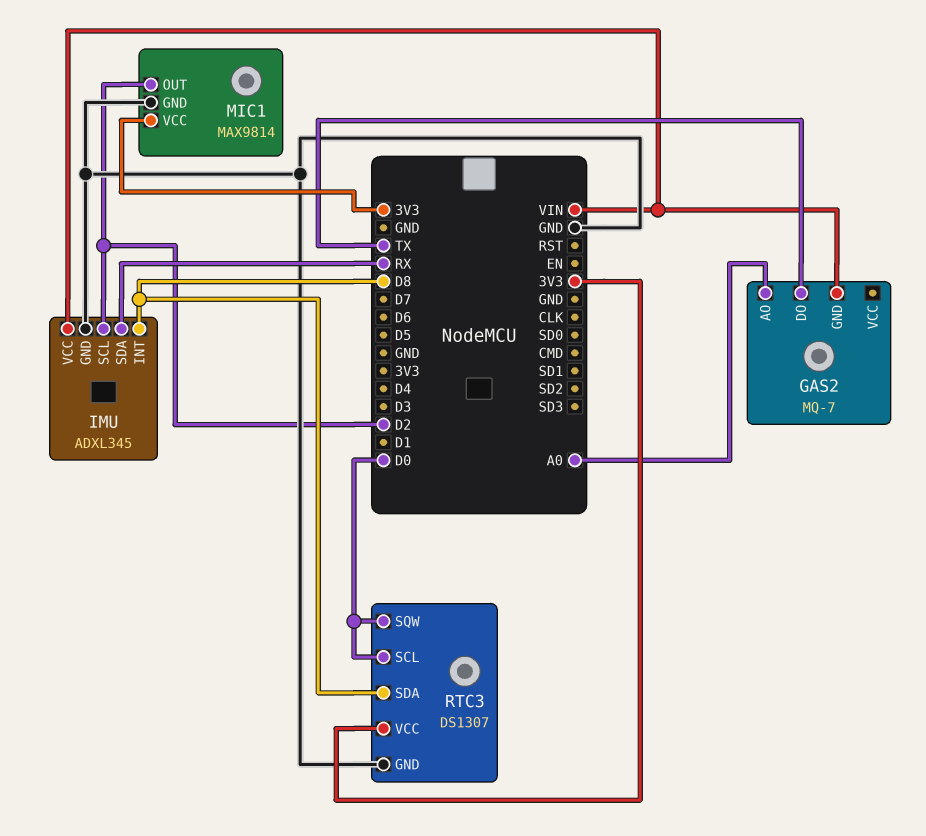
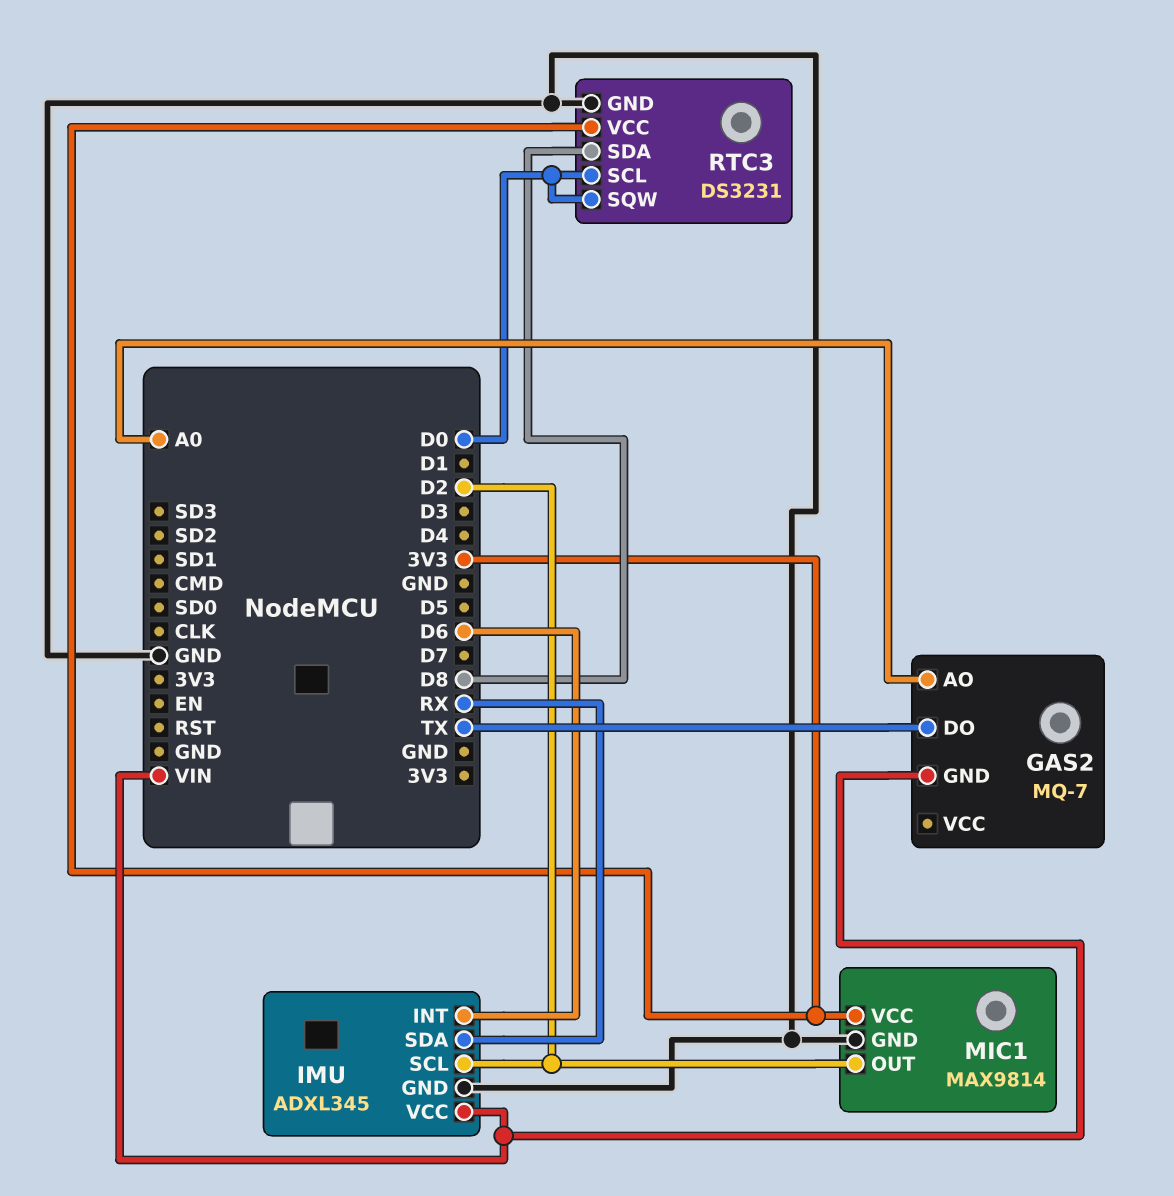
IMU pin INT: D8 -> D6
RTC3: DS1307 -> DS3231

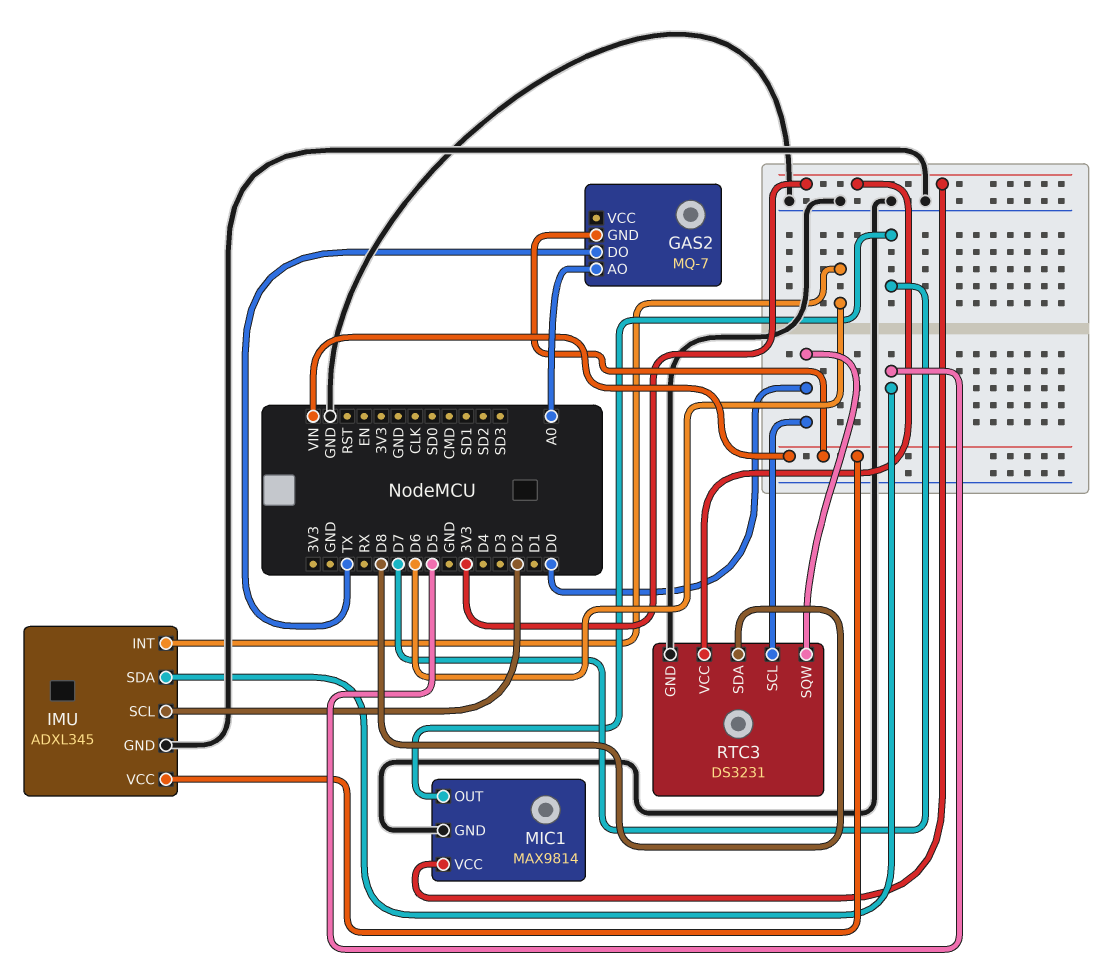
IMU pin SDA: RX -> D5
MIC1 pin OUT: D2 -> D7

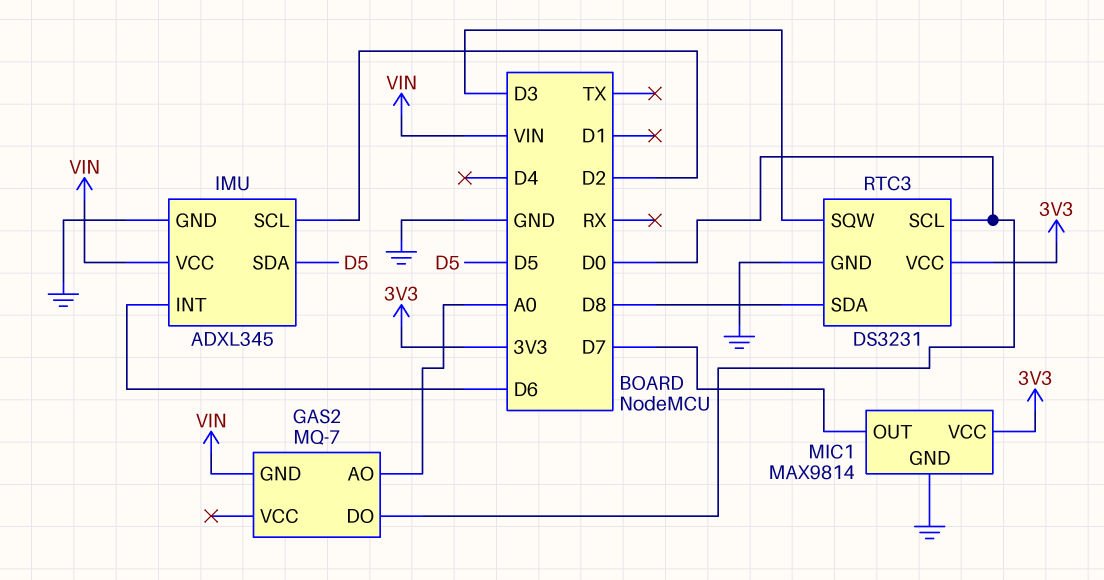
GAS2 pin DO: TX -> D0
RTC3 pin SQW: D0 -> D3

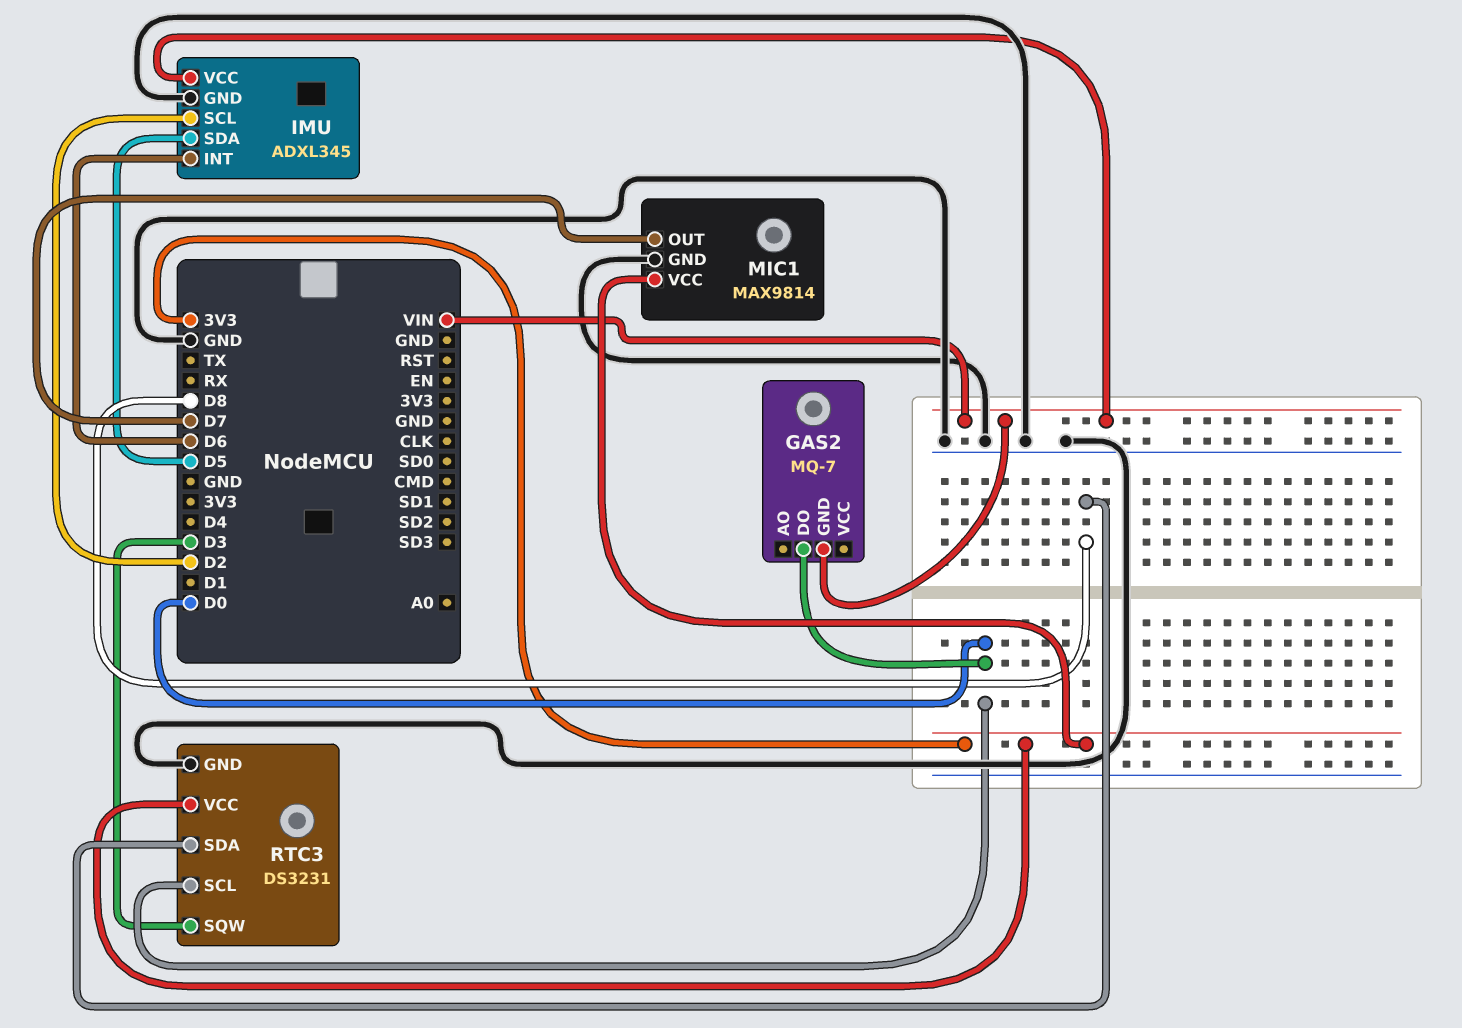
GAS2 pin AO: A0 -> none

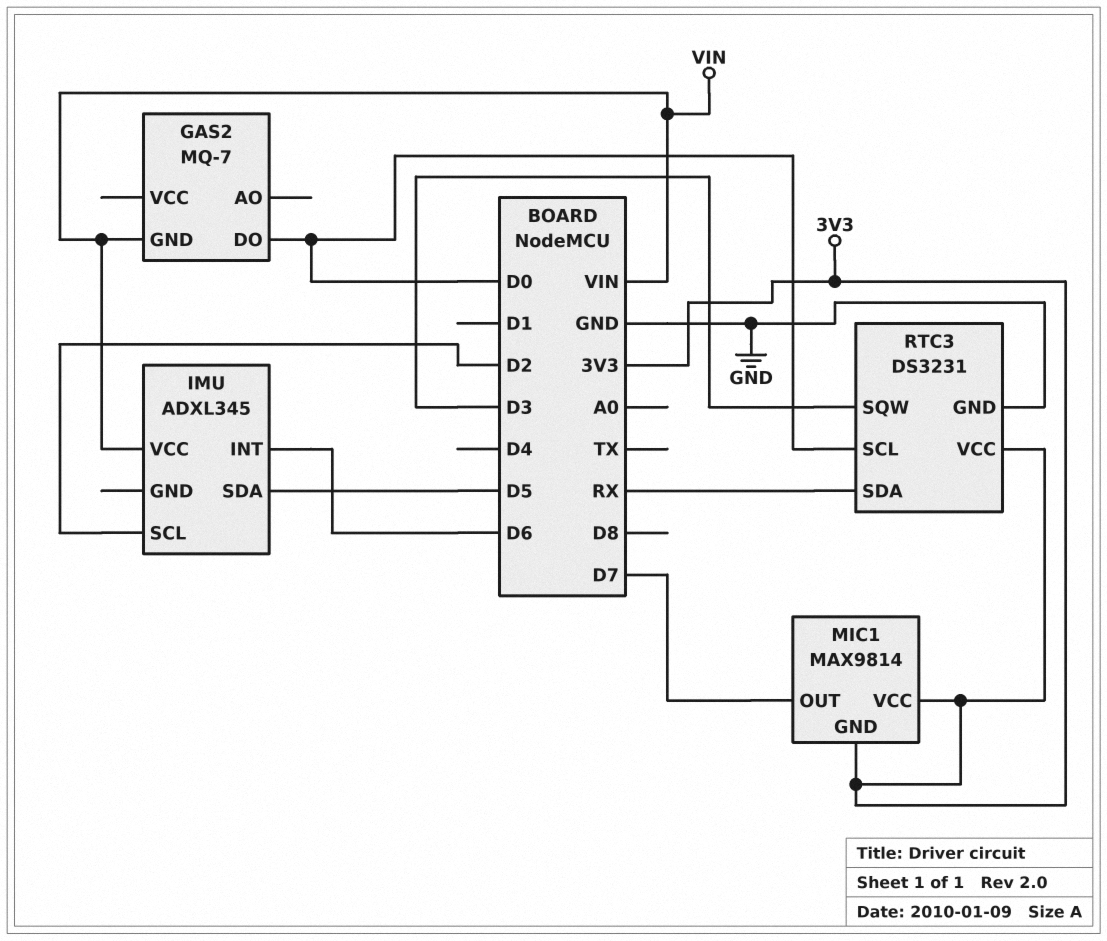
IMU pin GND: GND -> none
MIC1 pin GND: GND -> 3V3
RTC3 pin SDA: D8 -> RX

